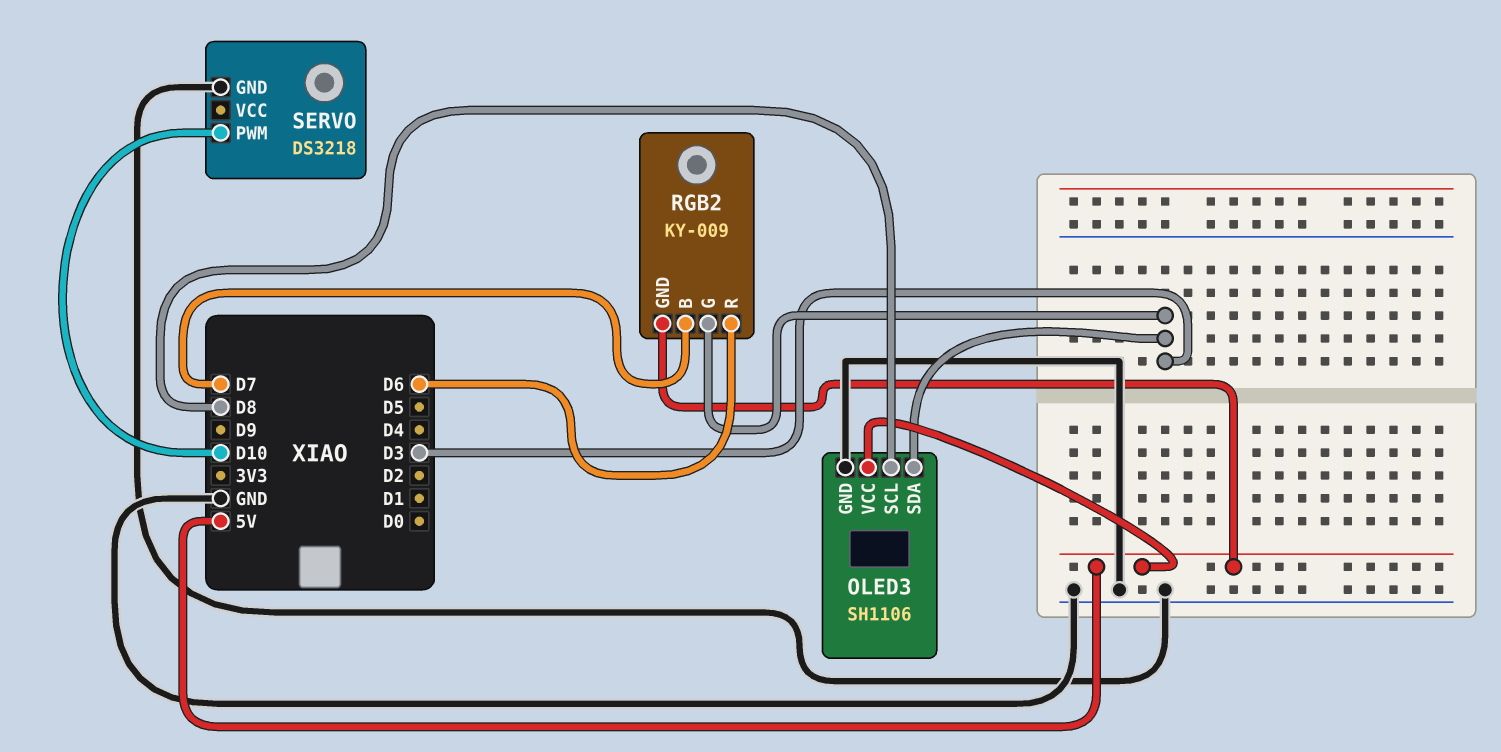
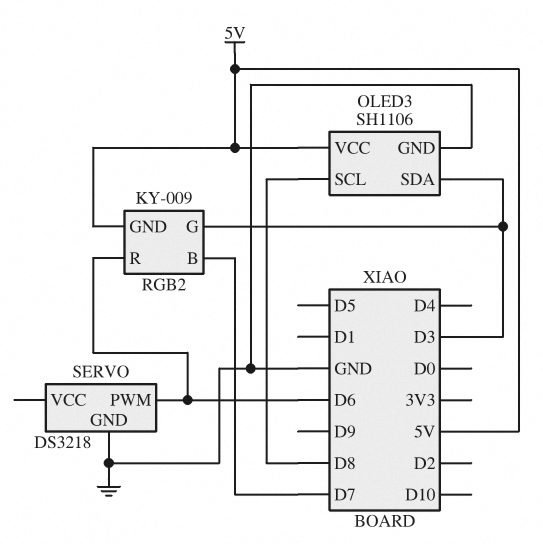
SERVO pin PWM: D10 -> D6

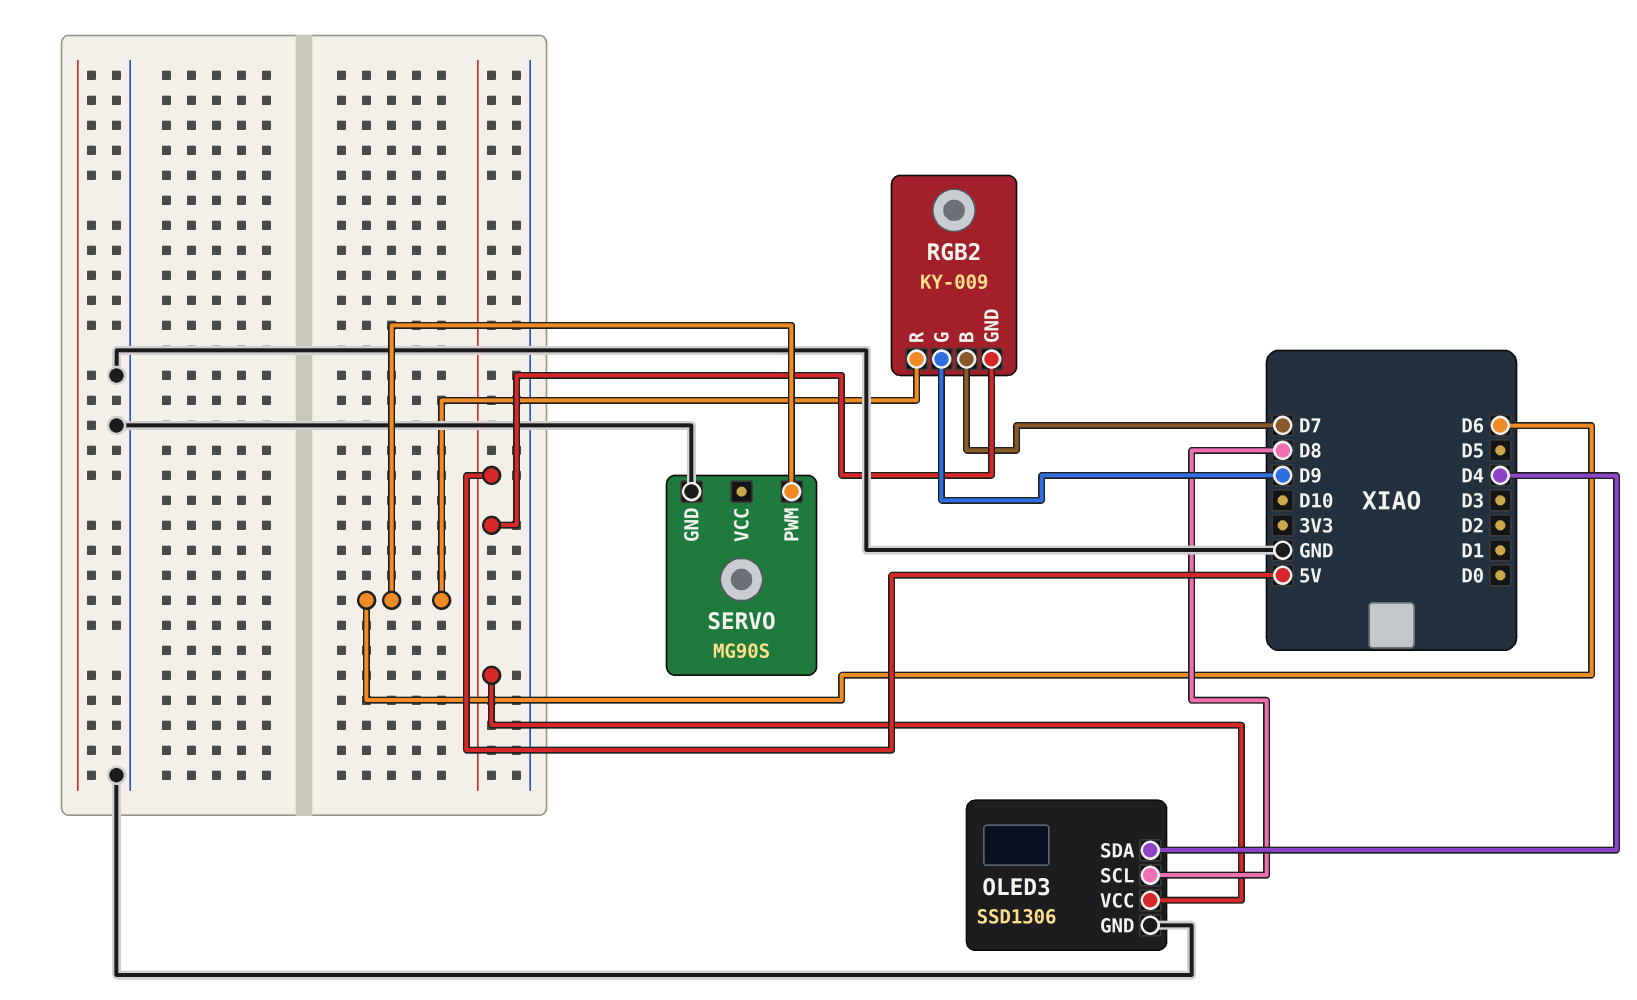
OLED3: SH1106 -> SSD1306
OLED3 pin SDA: D3 -> D4
RGB2 pin G: D3 -> D9
SERVO: DS3218 -> MG90S

